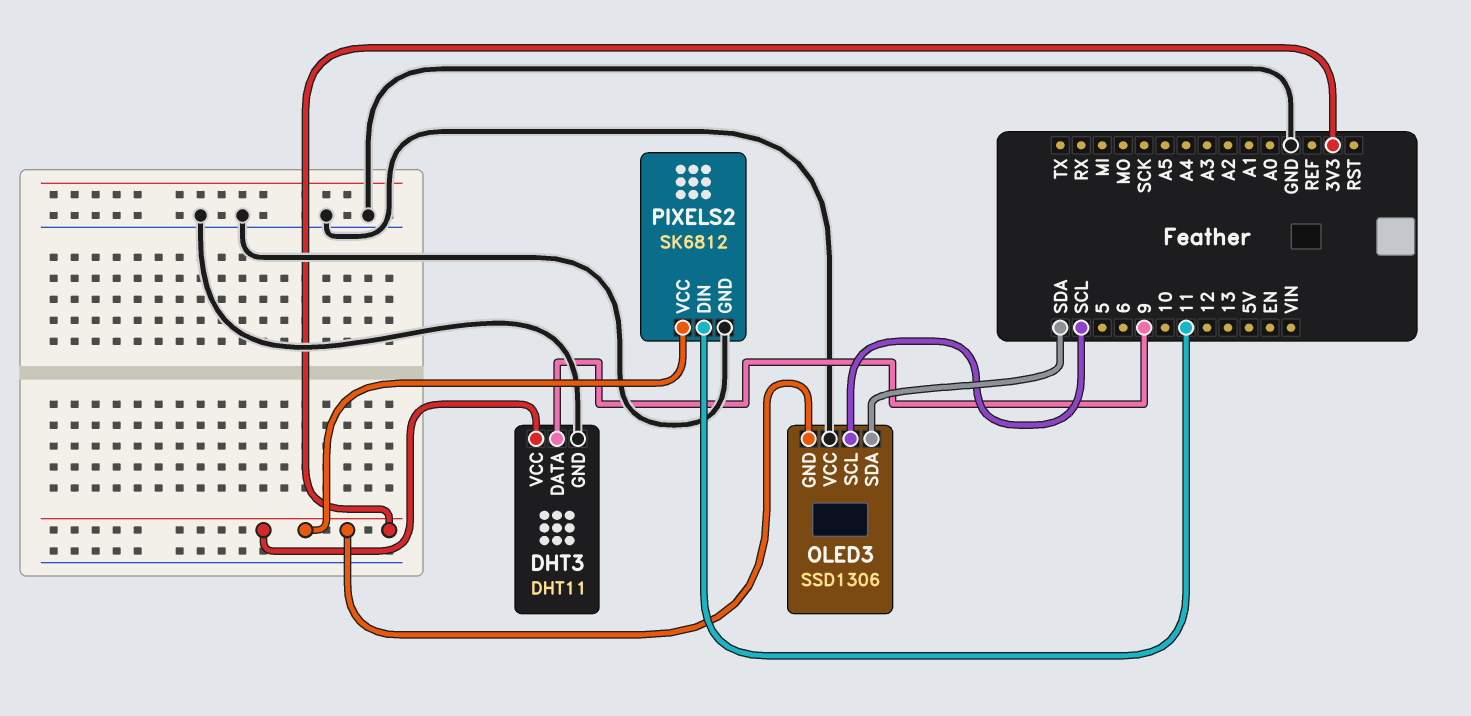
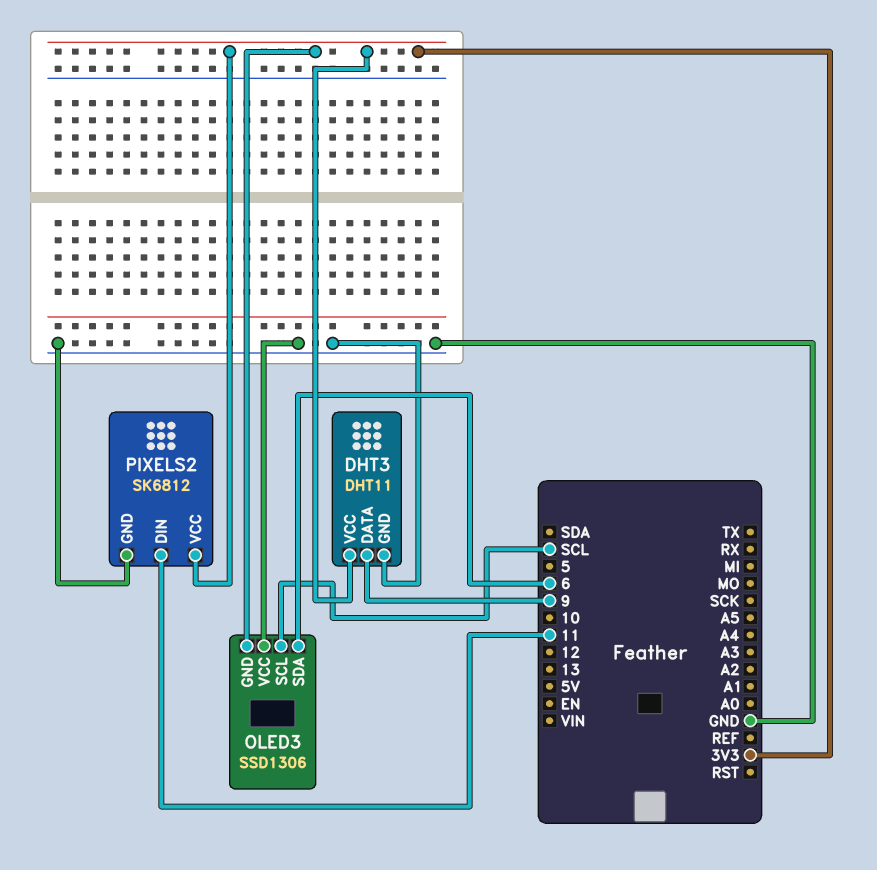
OLED3 pin SDA: SDA -> 6

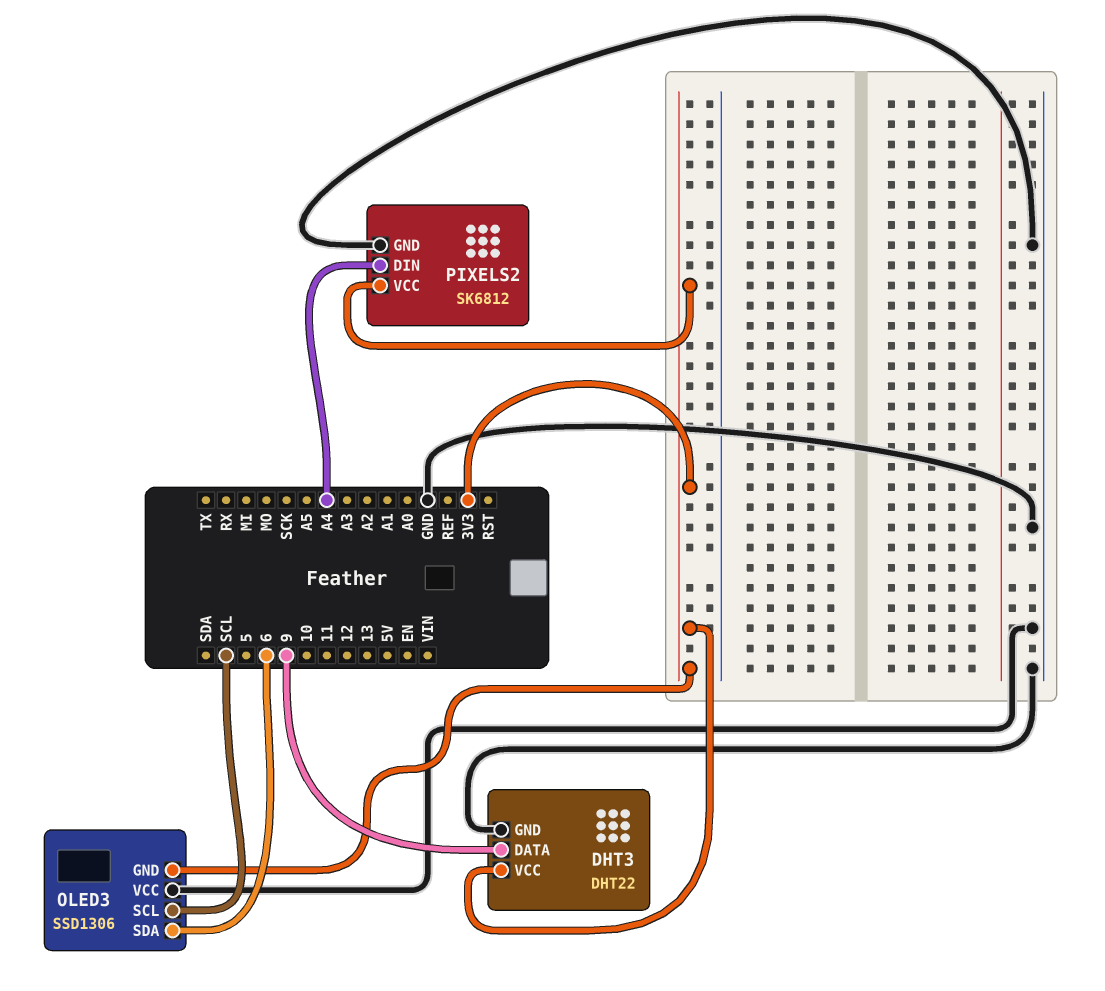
DHT3: DHT11 -> DHT22
PIXELS2 pin DIN: 11 -> A4

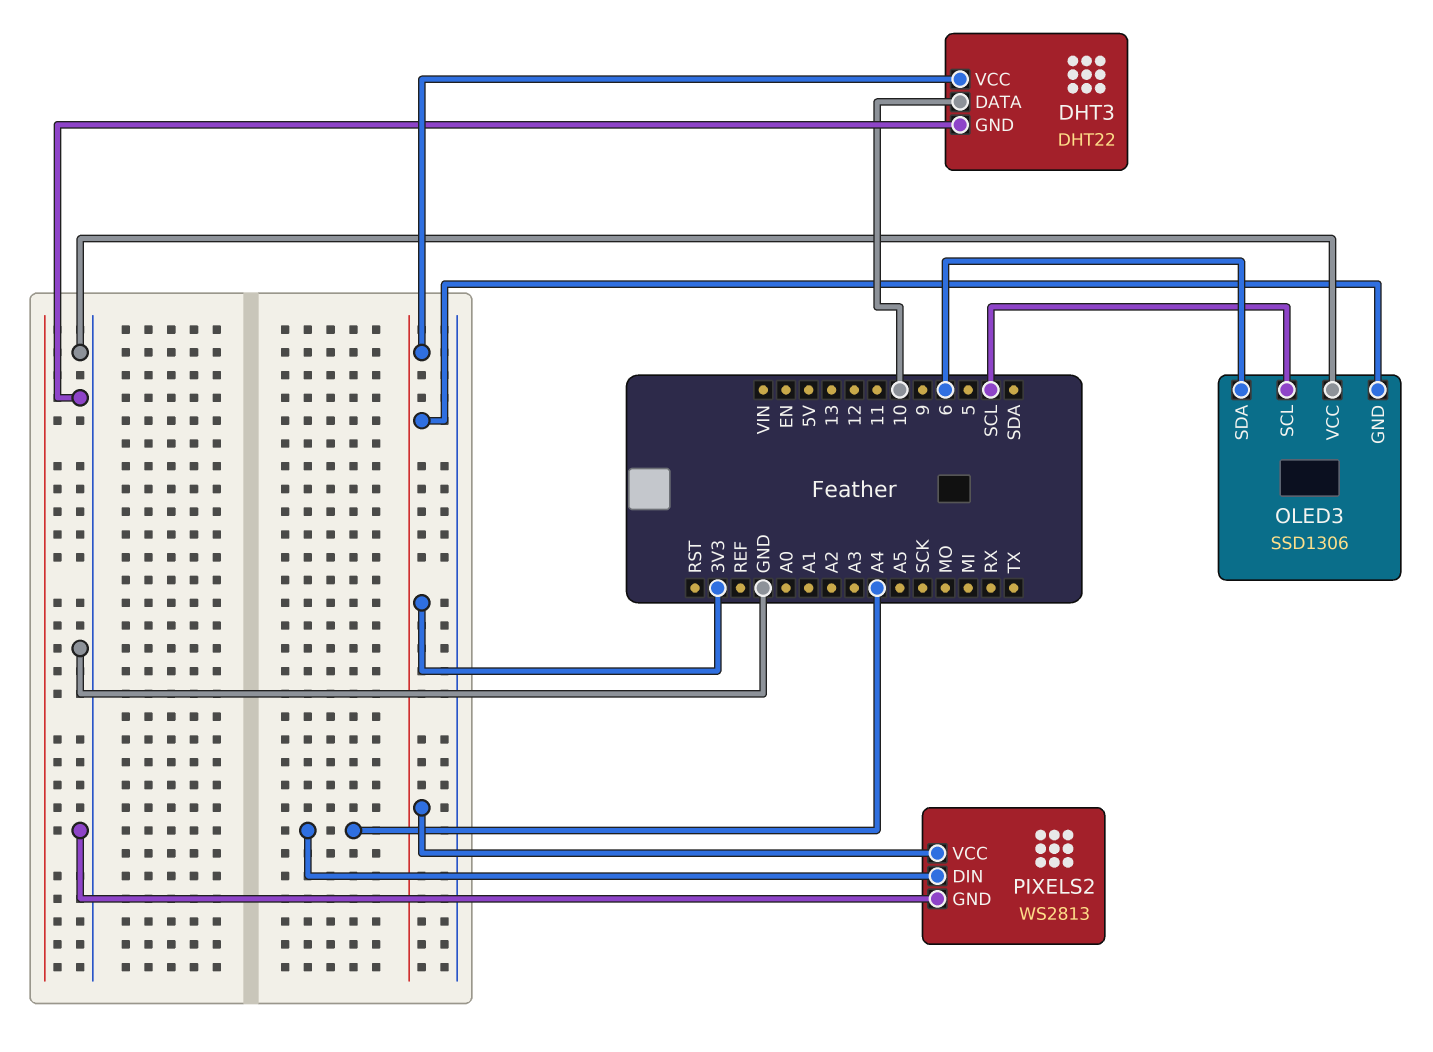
DHT3 pin DATA: 9 -> 10
PIXELS2: SK6812 -> WS2813

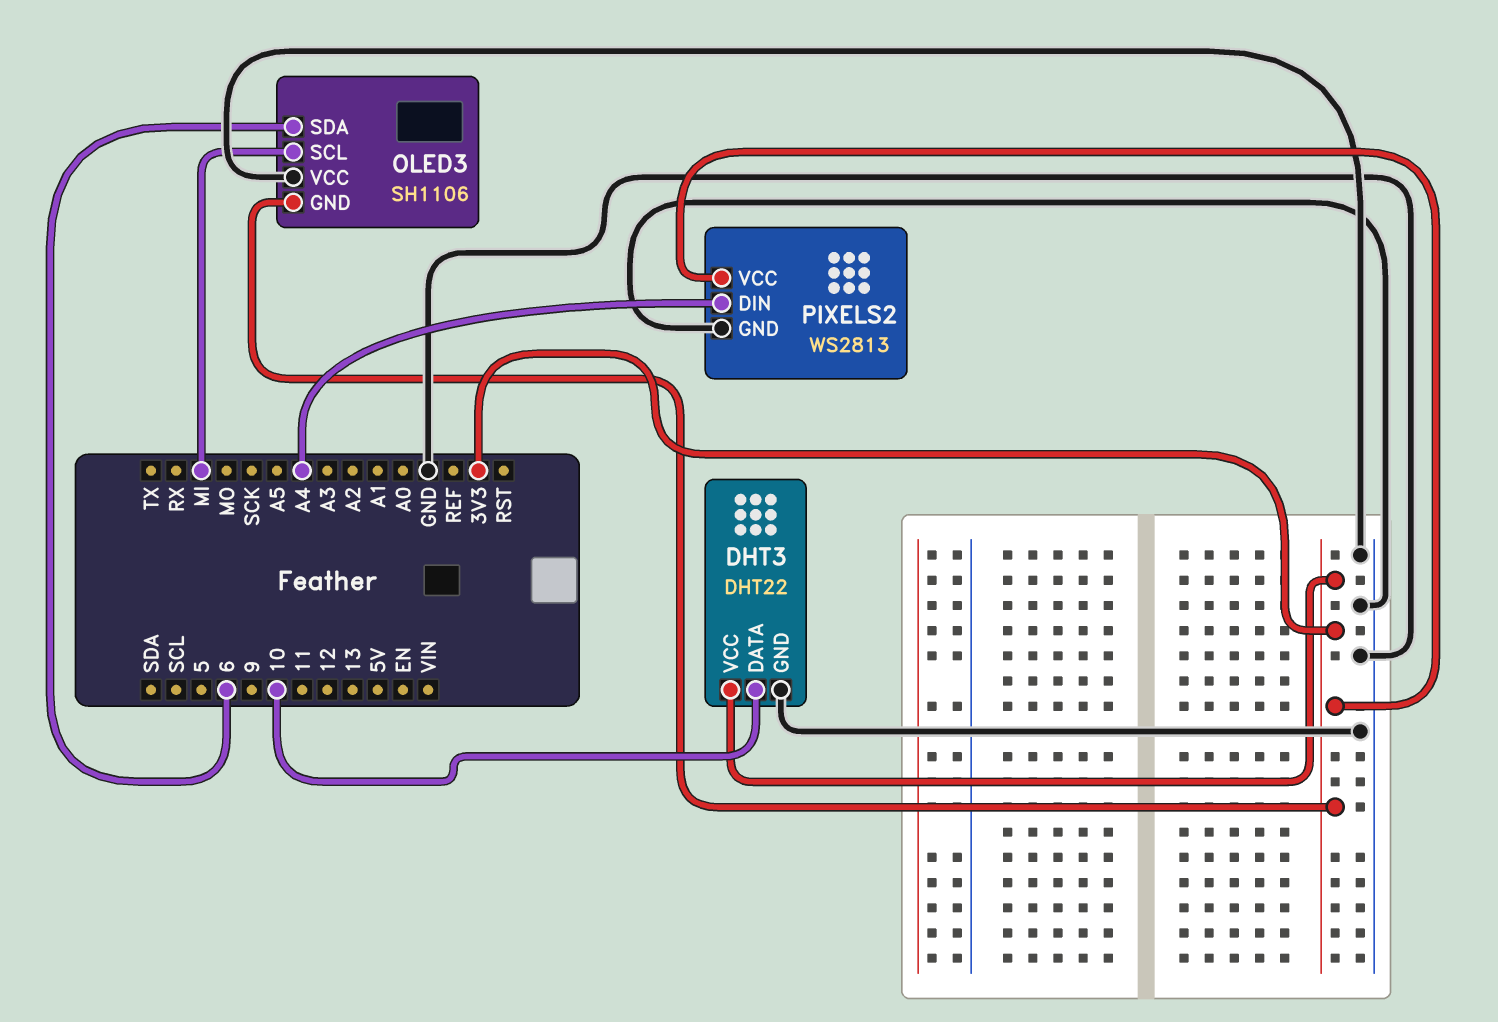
OLED3: SSD1306 -> SH1106
OLED3 pin SCL: SCL -> MI

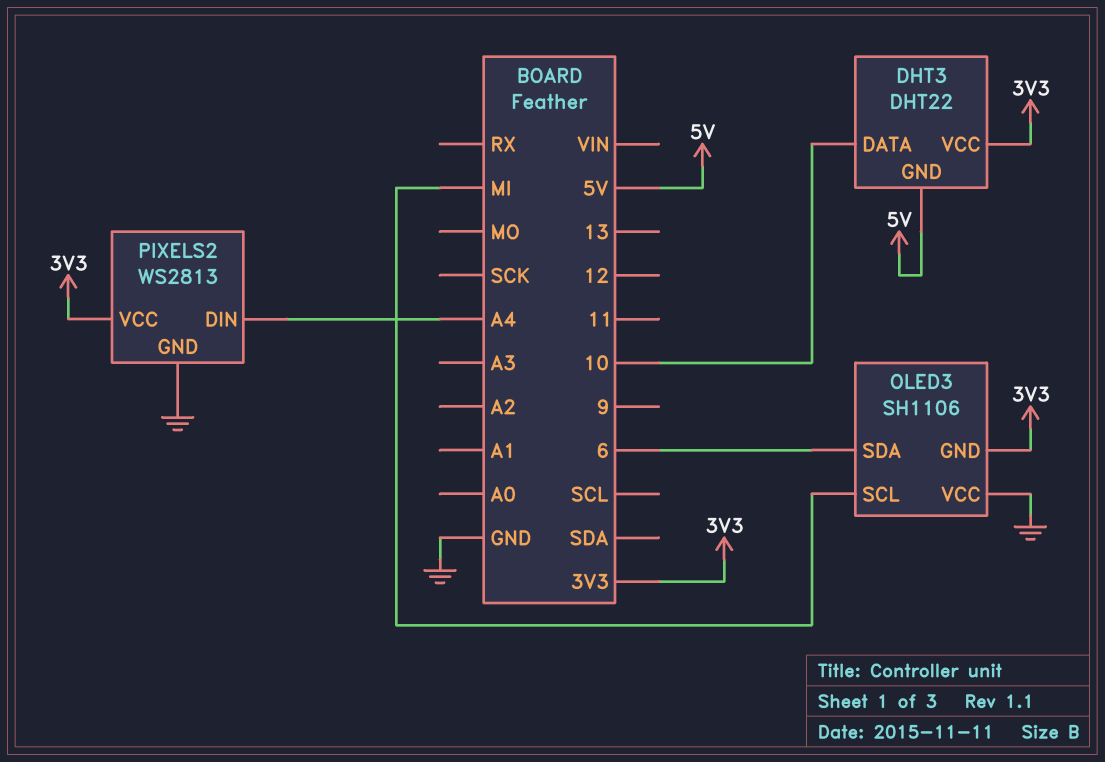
DHT3 pin GND: GND -> 5V

